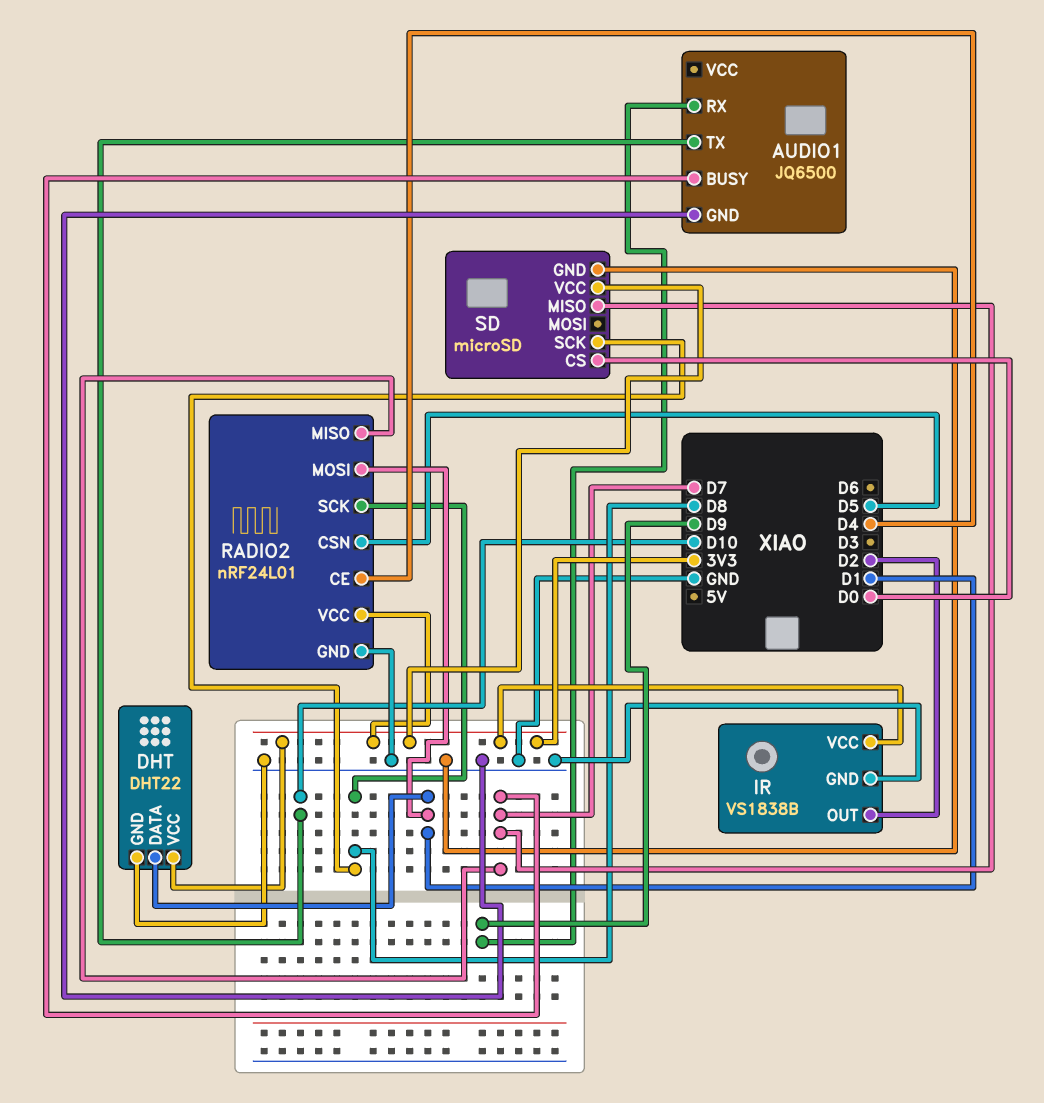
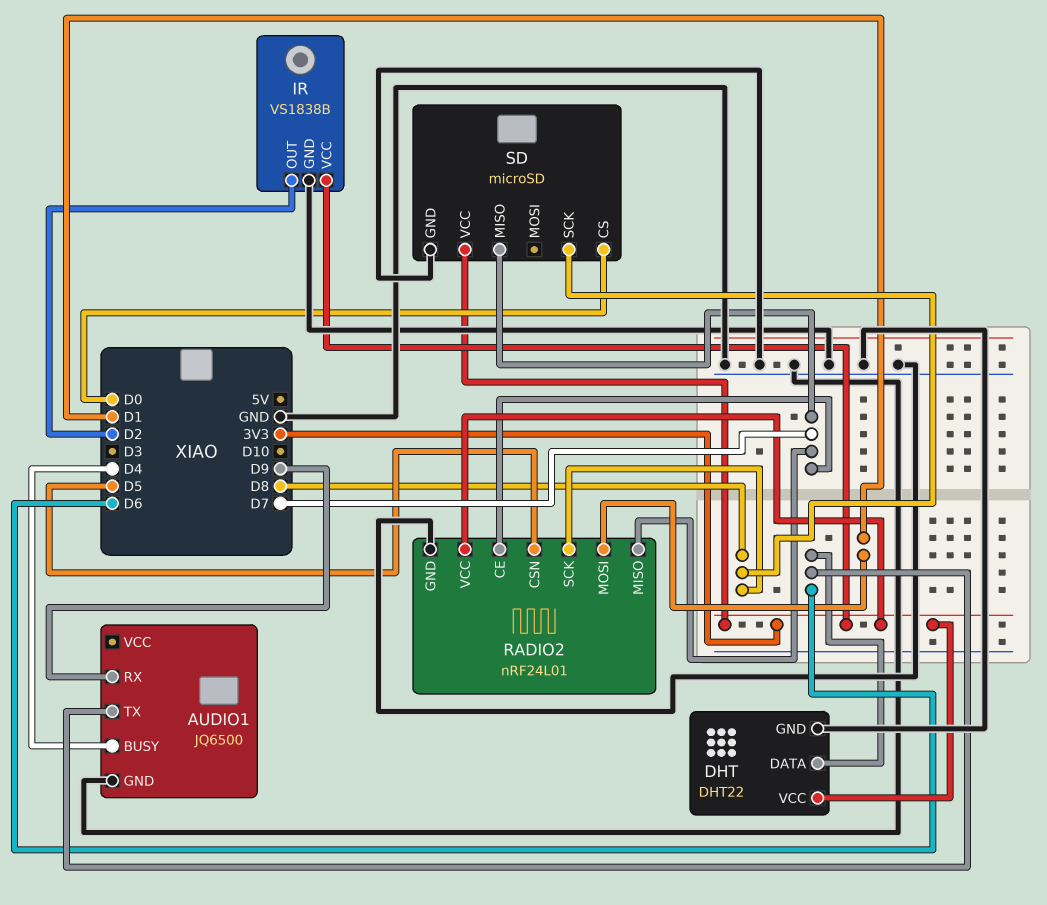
AUDIO1 pin BUSY: D7 -> D4
AUDIO1 pin TX: D10 -> D6
DHT pin DATA: D1 -> D6
RADIO2 pin CE: D4 -> D7

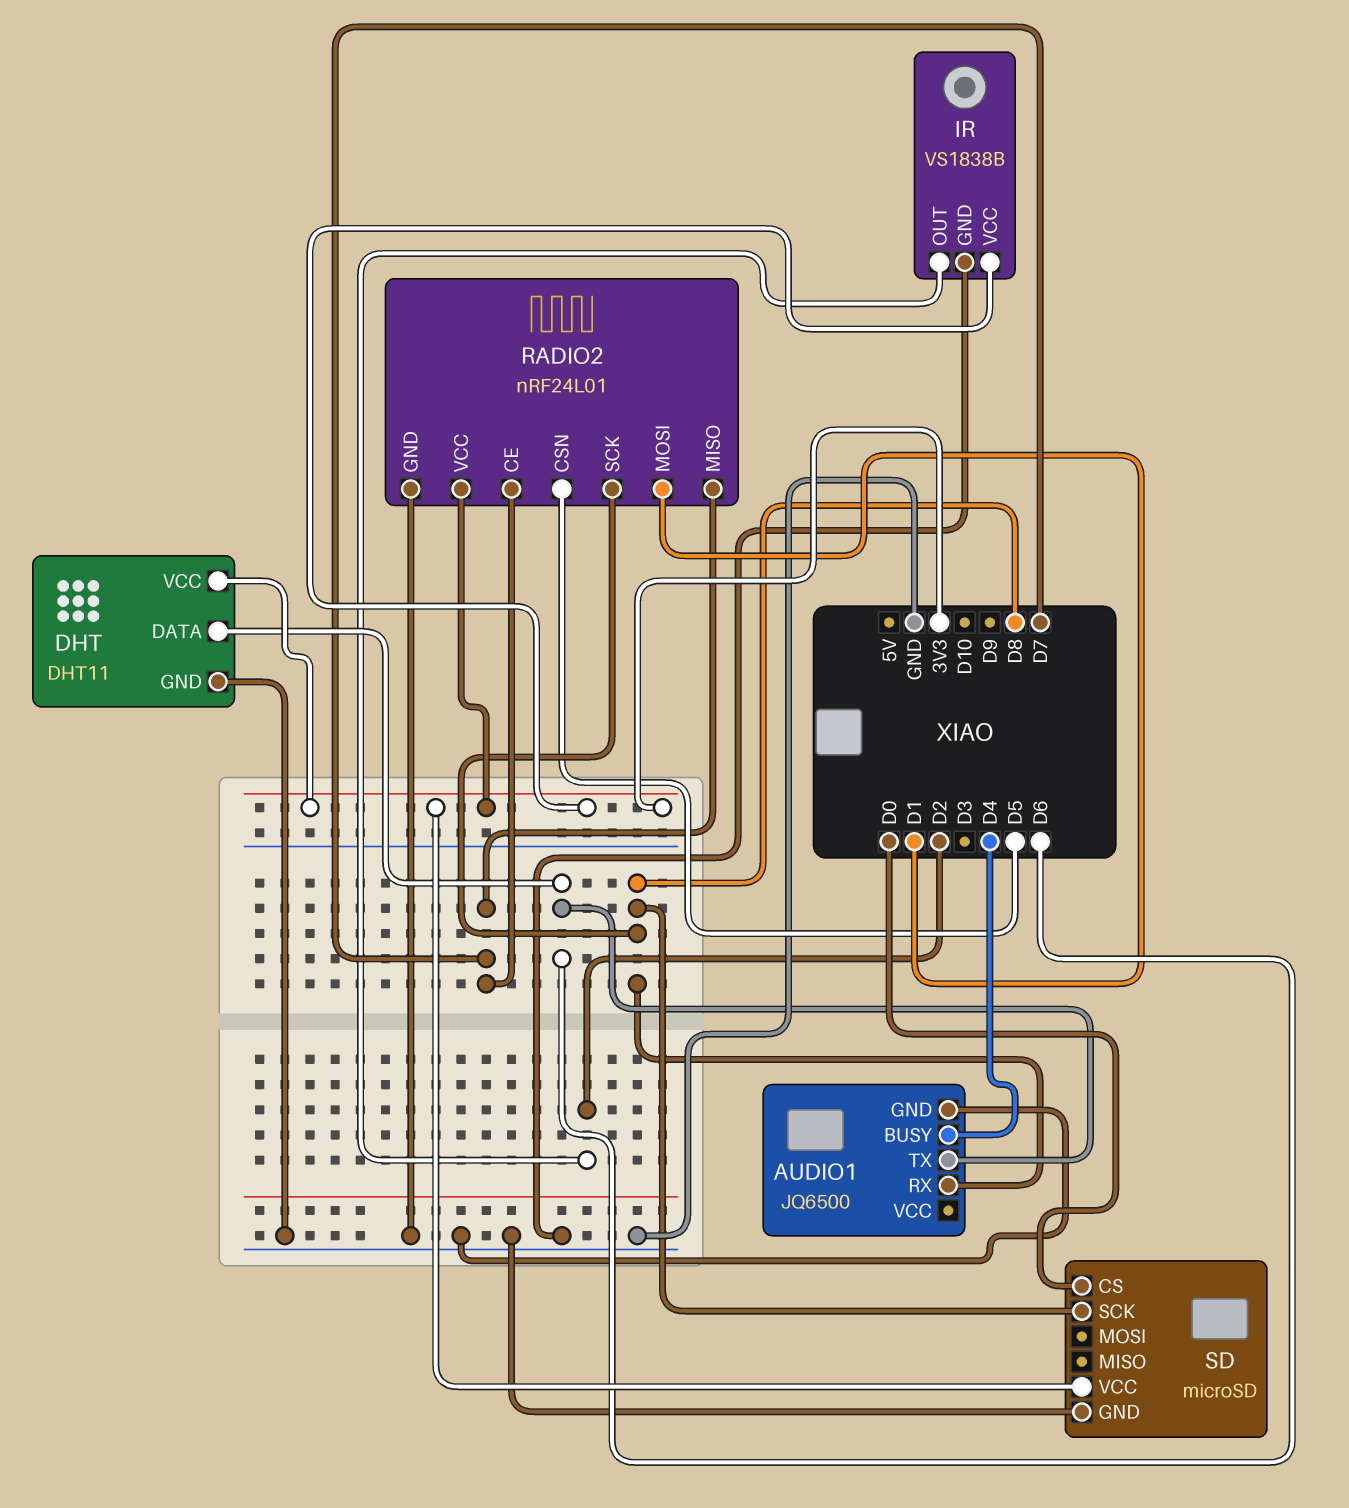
AUDIO1 pin RX: D9 -> D8
DHT: DHT22 -> DHT11
SD pin MISO: D7 -> none

